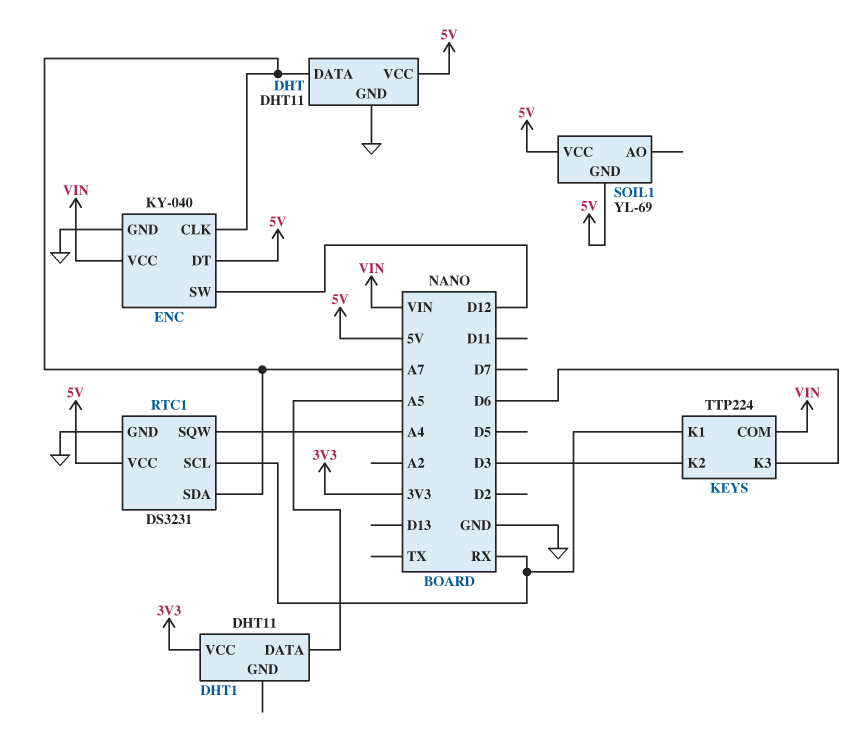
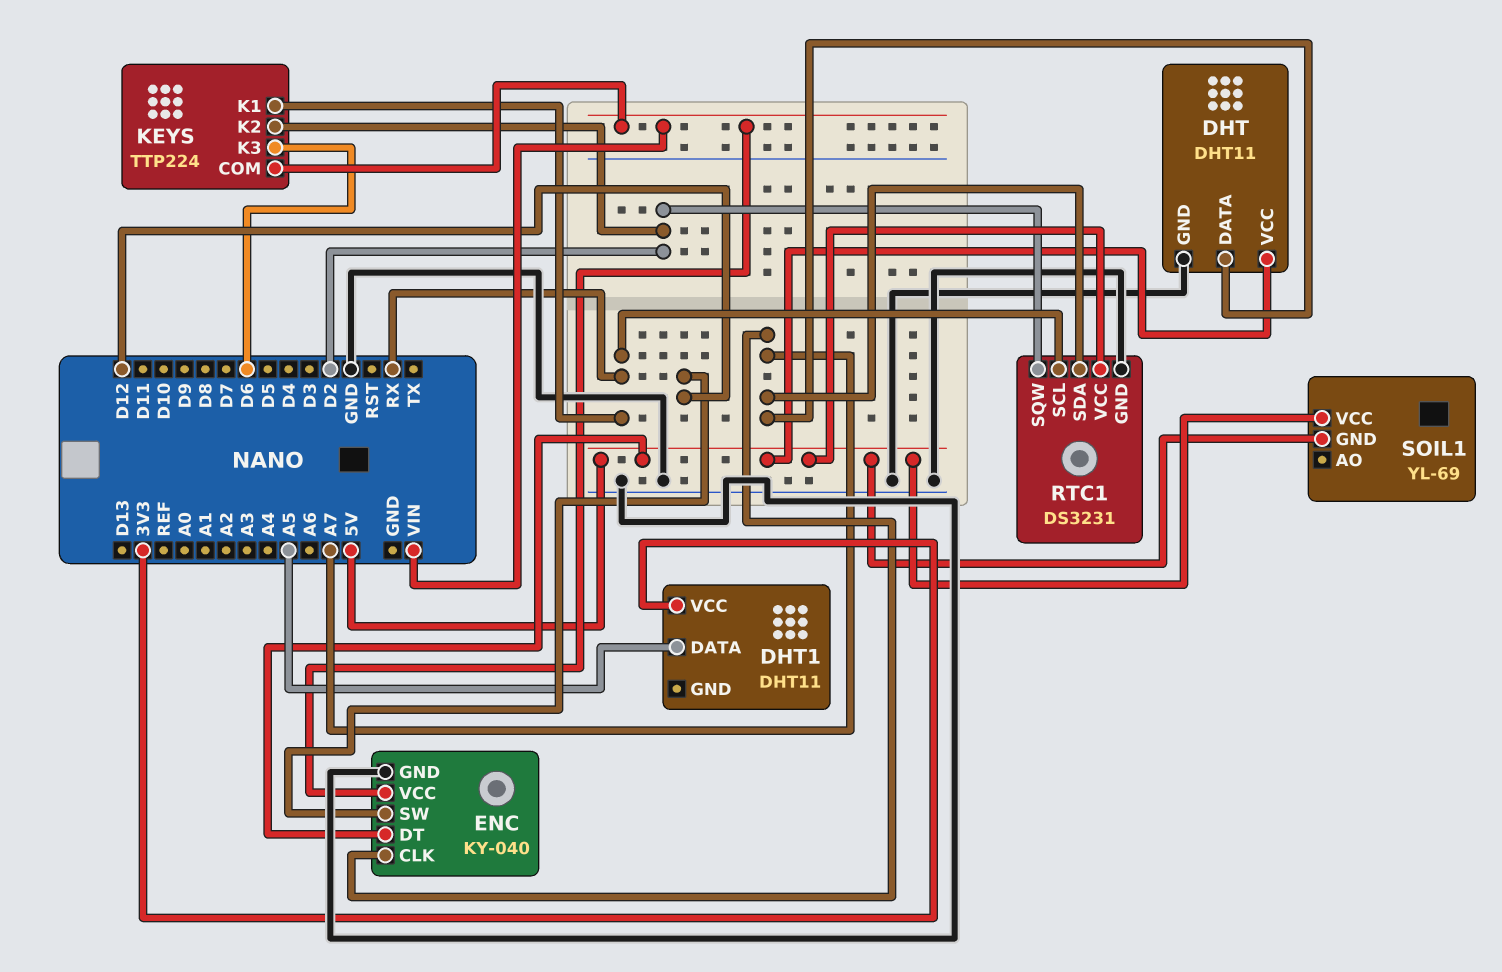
KEYS pin K2: D3 -> D2
RTC1 pin SQW: A4 -> D2

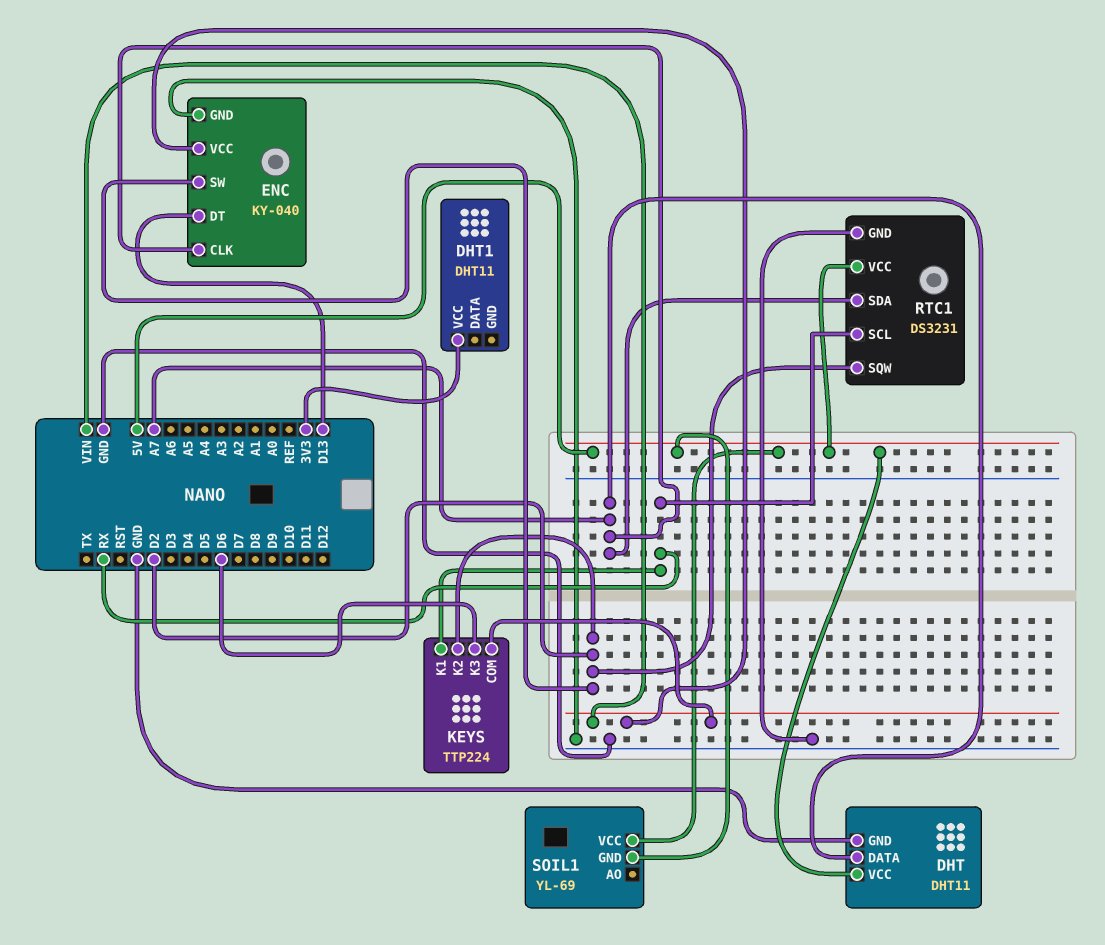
DHT1 pin DATA: A5 -> none
ENC pin DT: 5V -> D13
ENC pin SW: D12 -> D2

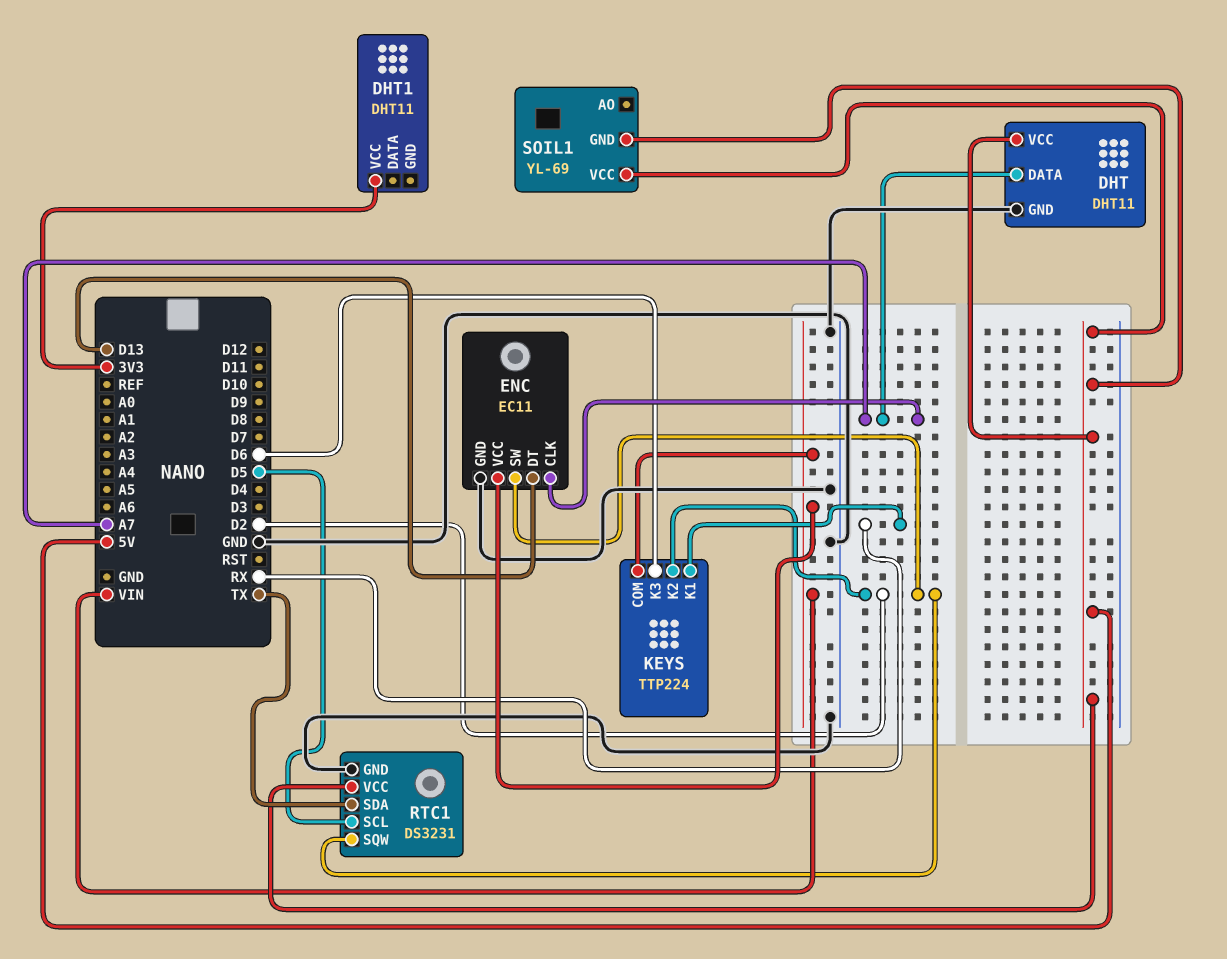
ENC: KY-040 -> EC11
RTC1 pin SCL: RX -> D5
RTC1 pin SDA: A7 -> TX

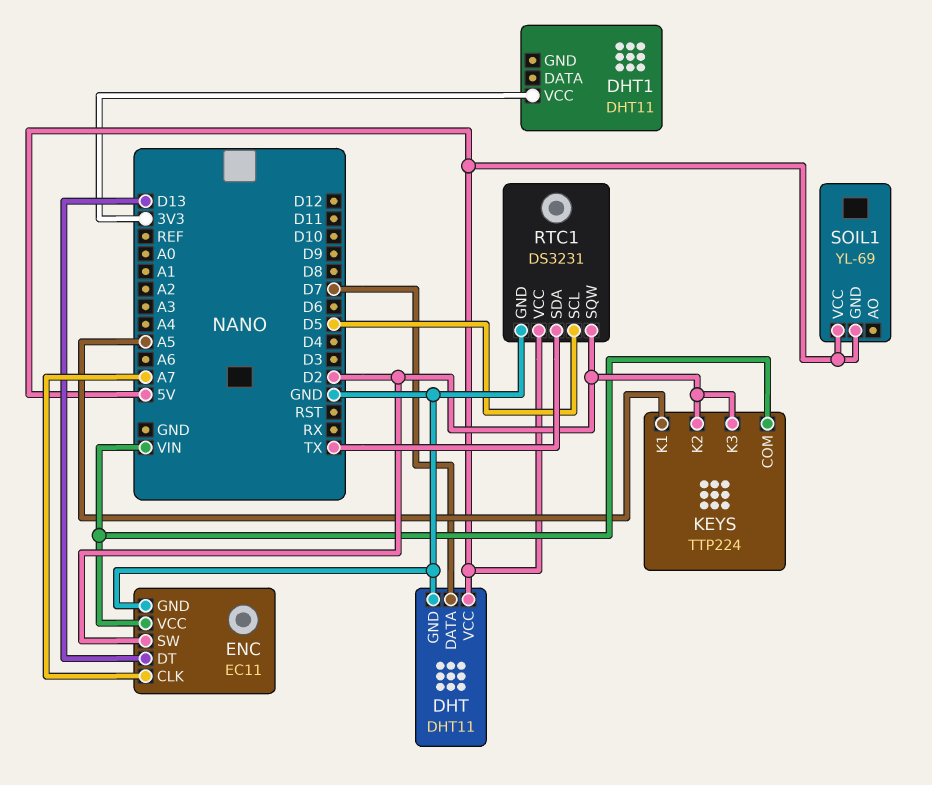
DHT pin DATA: A7 -> D7
KEYS pin K1: RX -> A5
KEYS pin K3: D6 -> D2

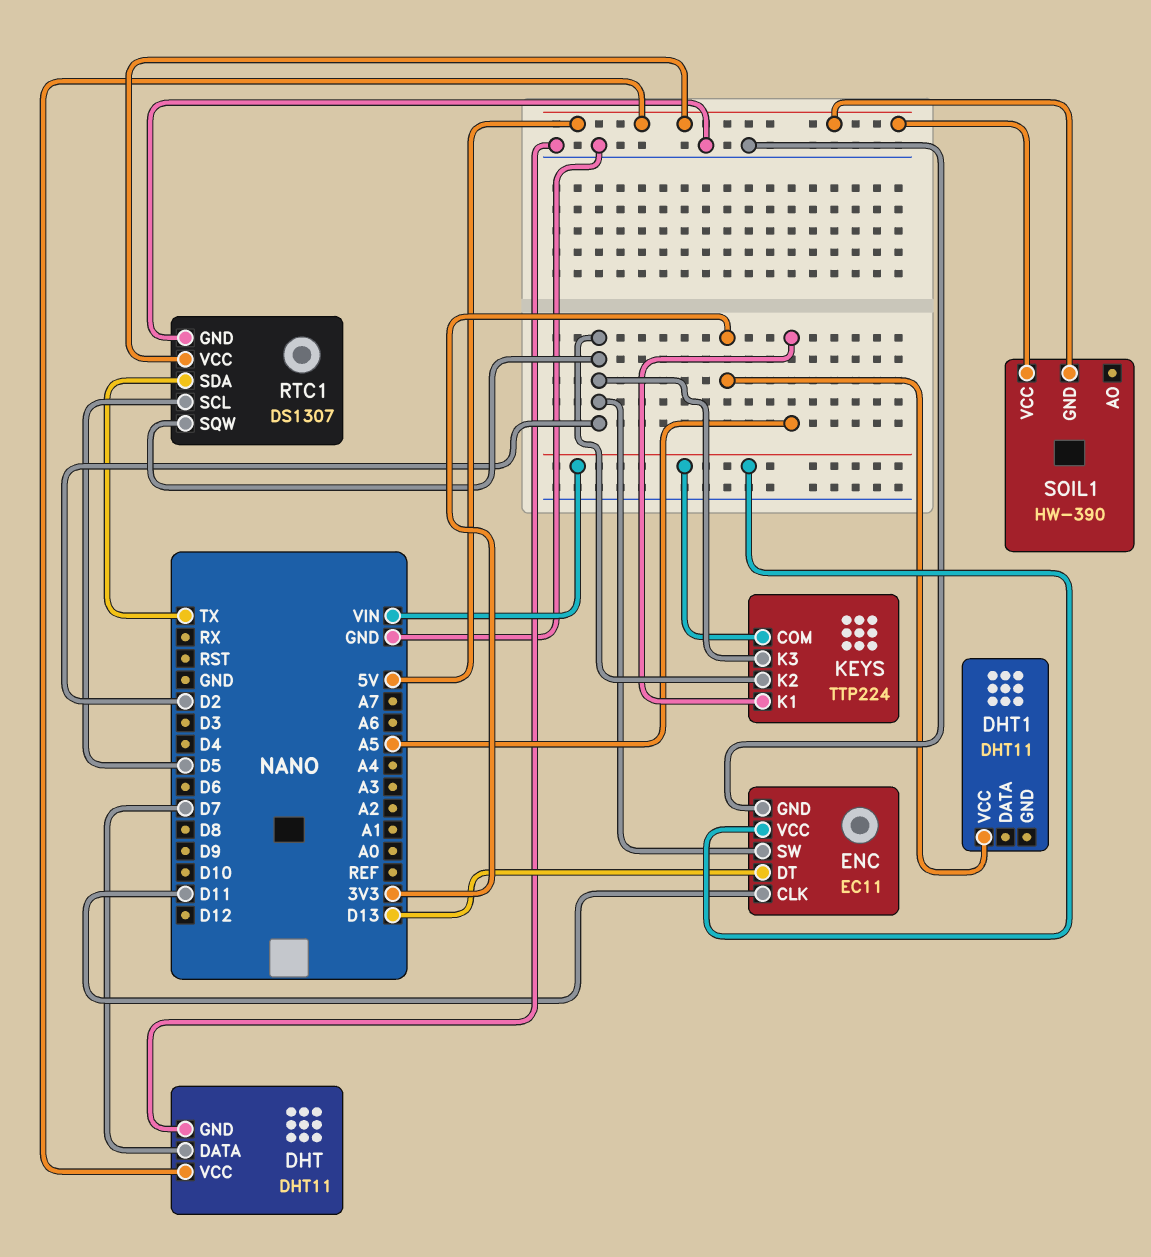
ENC pin CLK: A7 -> D11
RTC1: DS3231 -> DS1307
SOIL1: YL-69 -> HW-390

